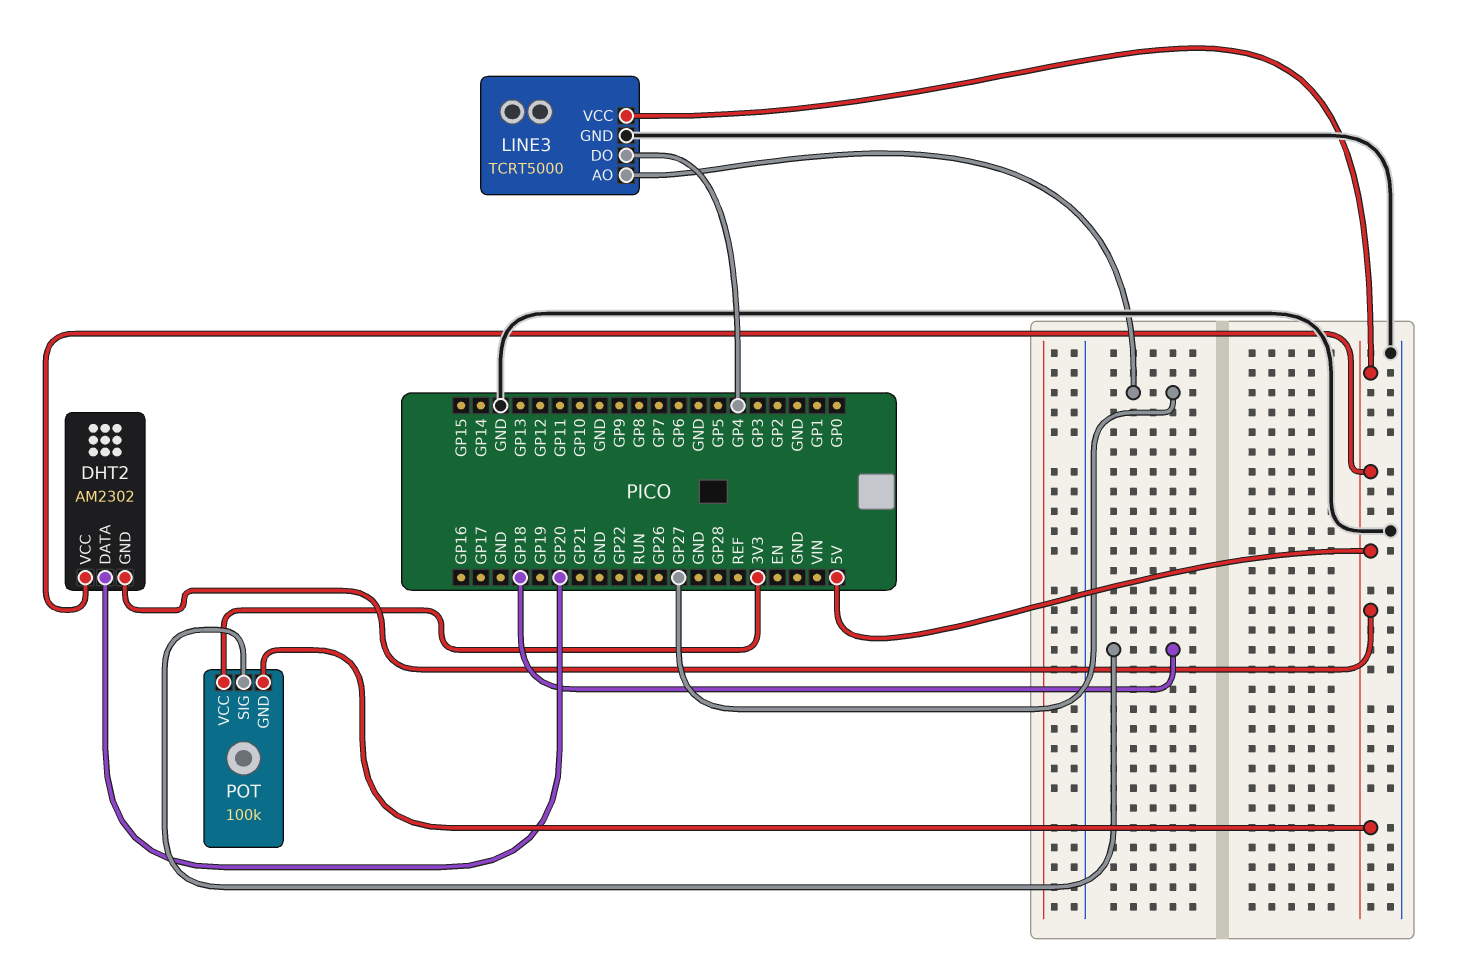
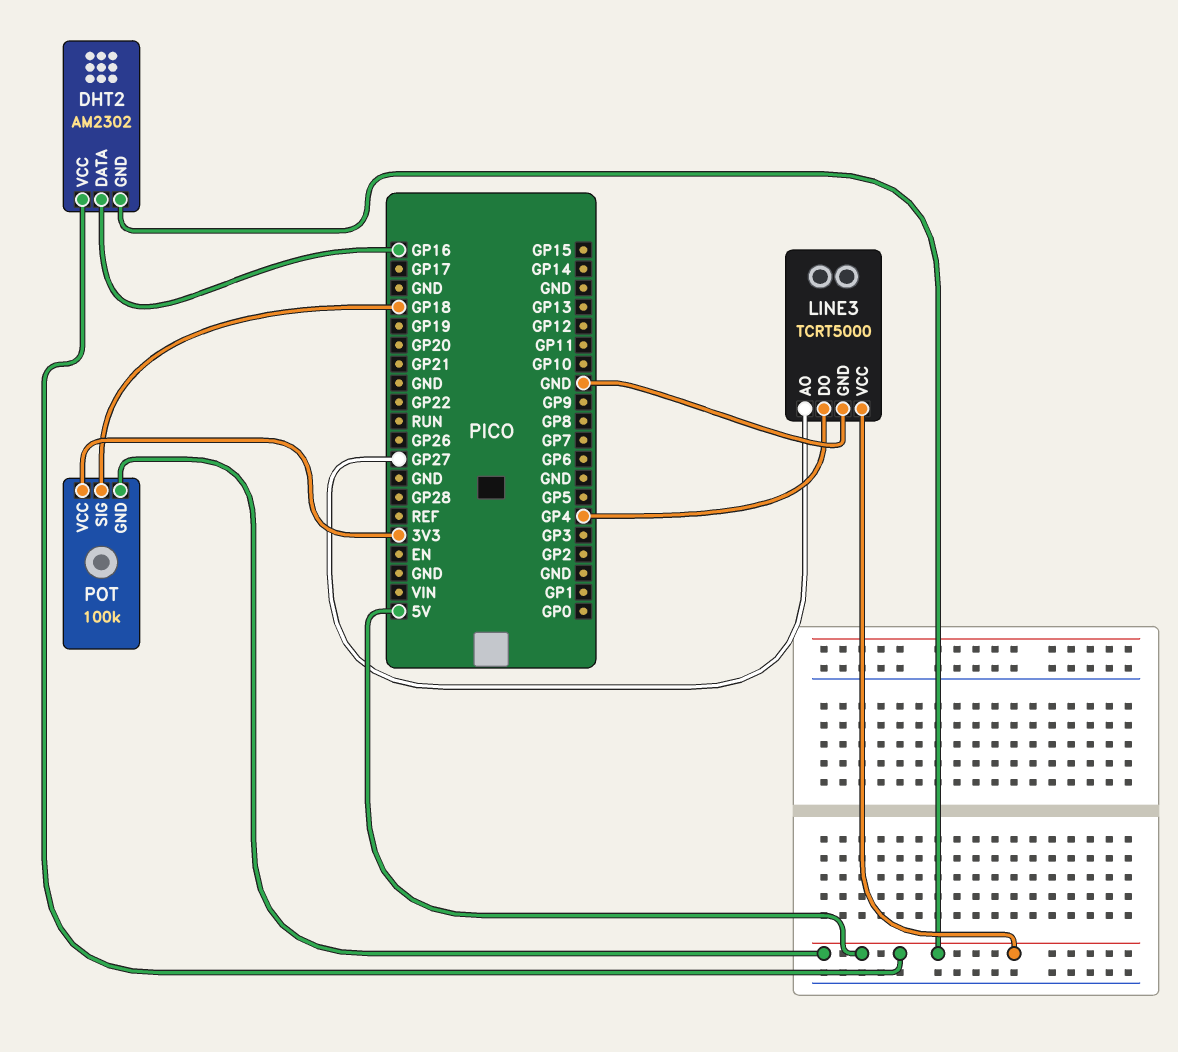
DHT2 pin DATA: GP20 -> GP16

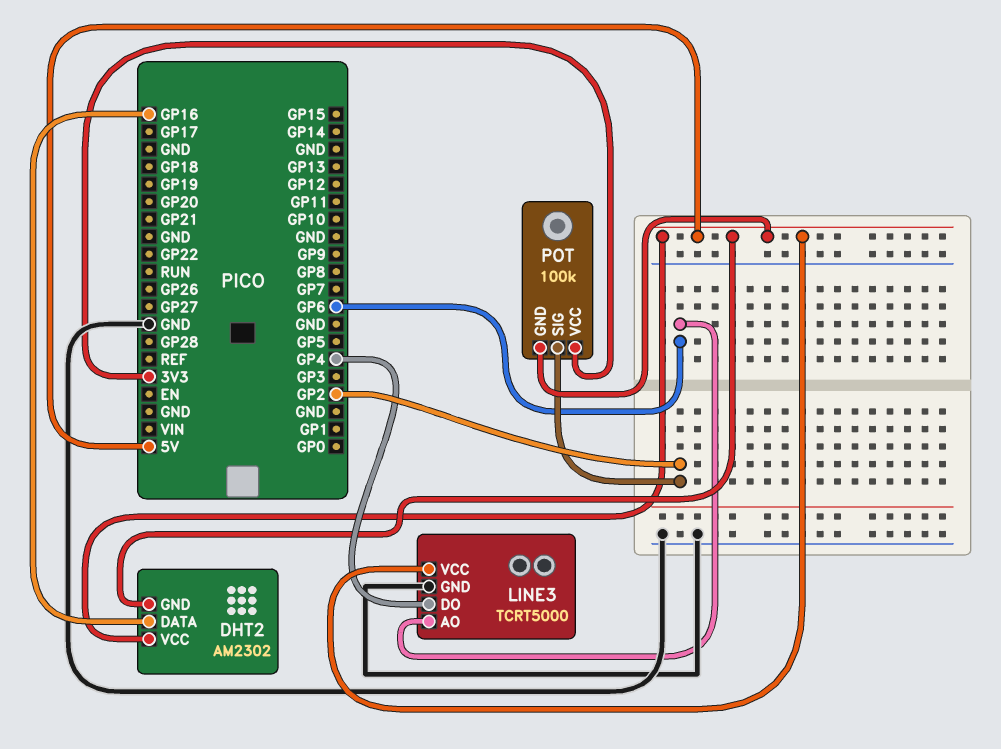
LINE3 pin AO: GP27 -> GP6
POT pin SIG: GP18 -> GP2

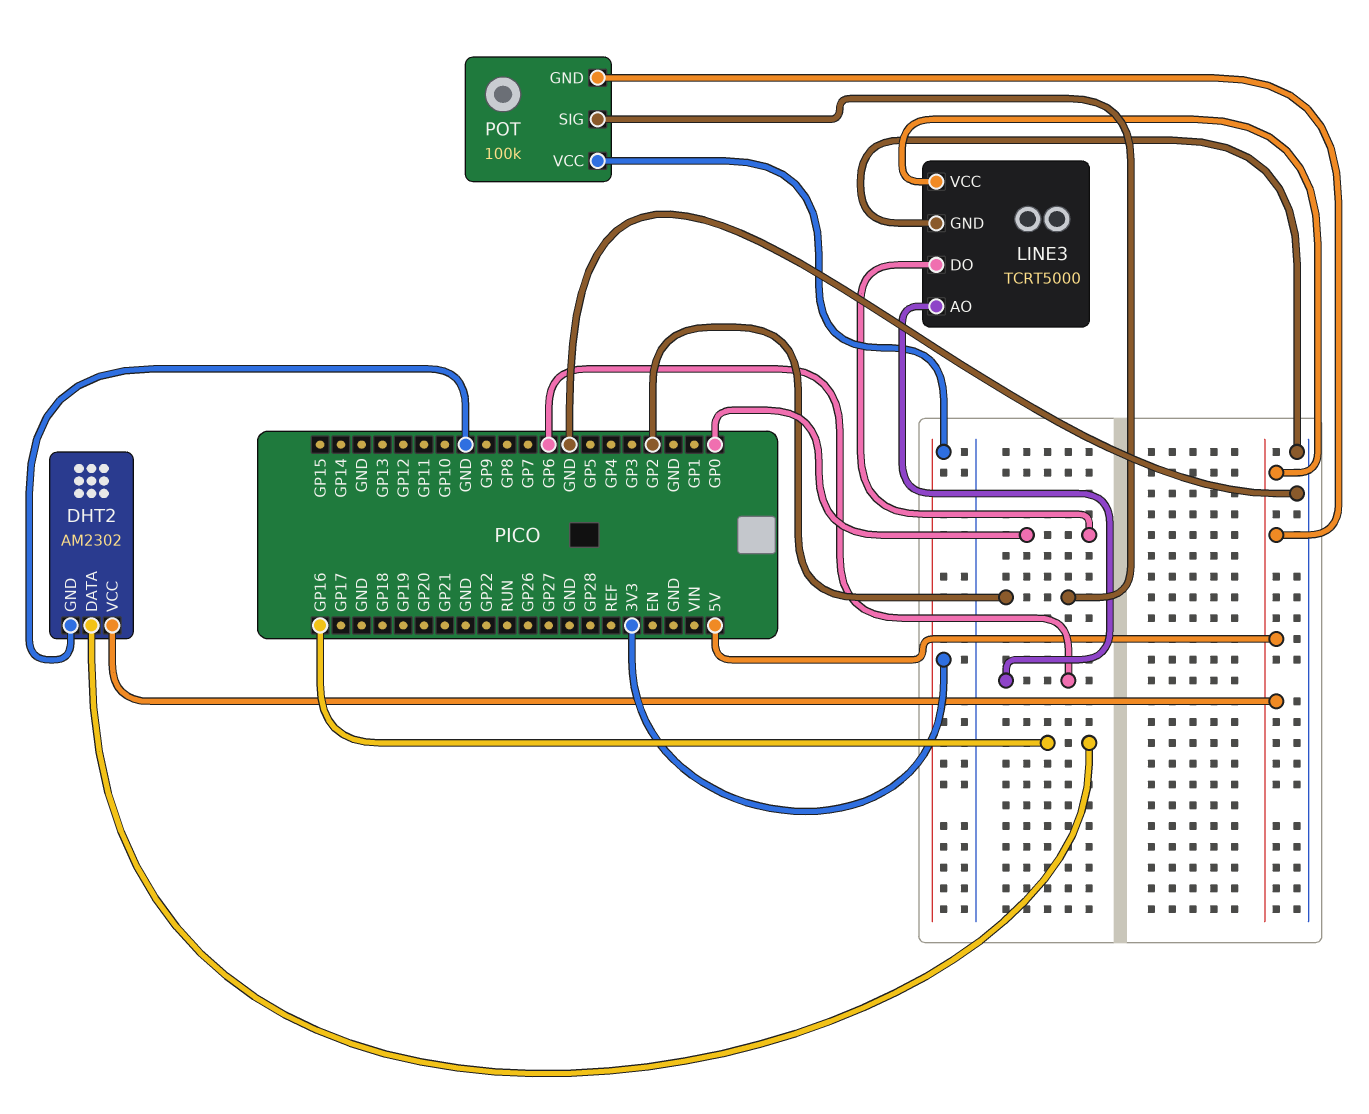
DHT2 pin GND: 5V -> GND
LINE3 pin DO: GP4 -> GP0

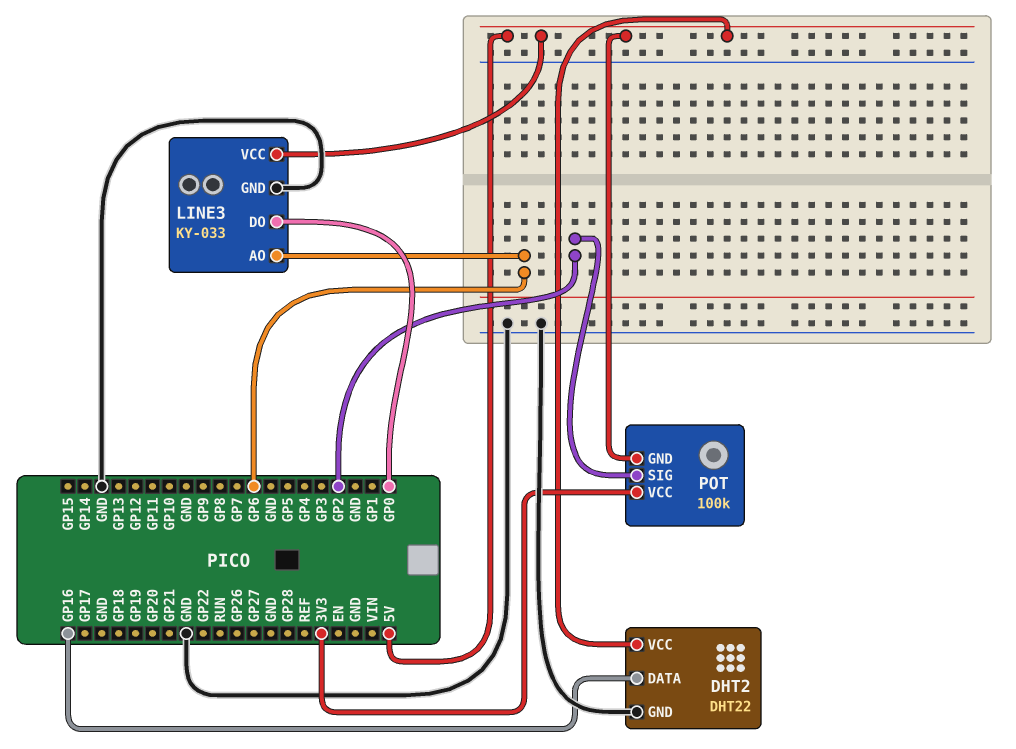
DHT2: AM2302 -> DHT22
LINE3: TCRT5000 -> KY-033

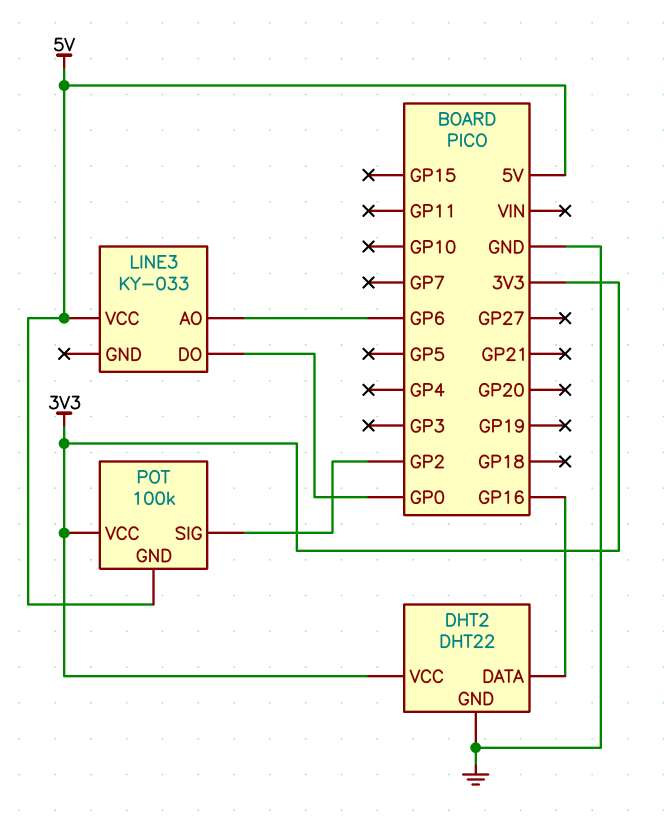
DHT2 pin VCC: 5V -> 3V3
LINE3 pin GND: GND -> none

